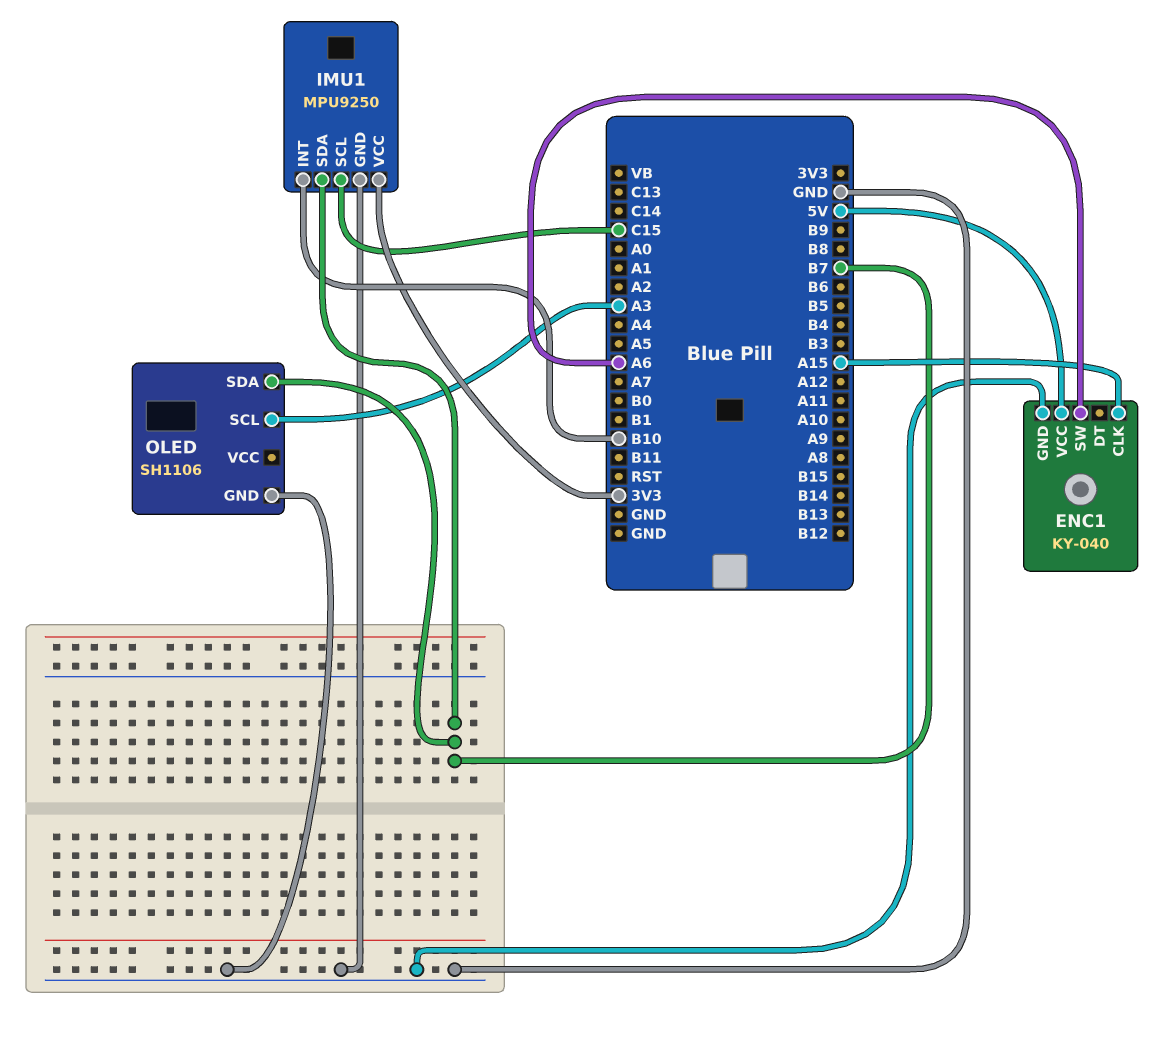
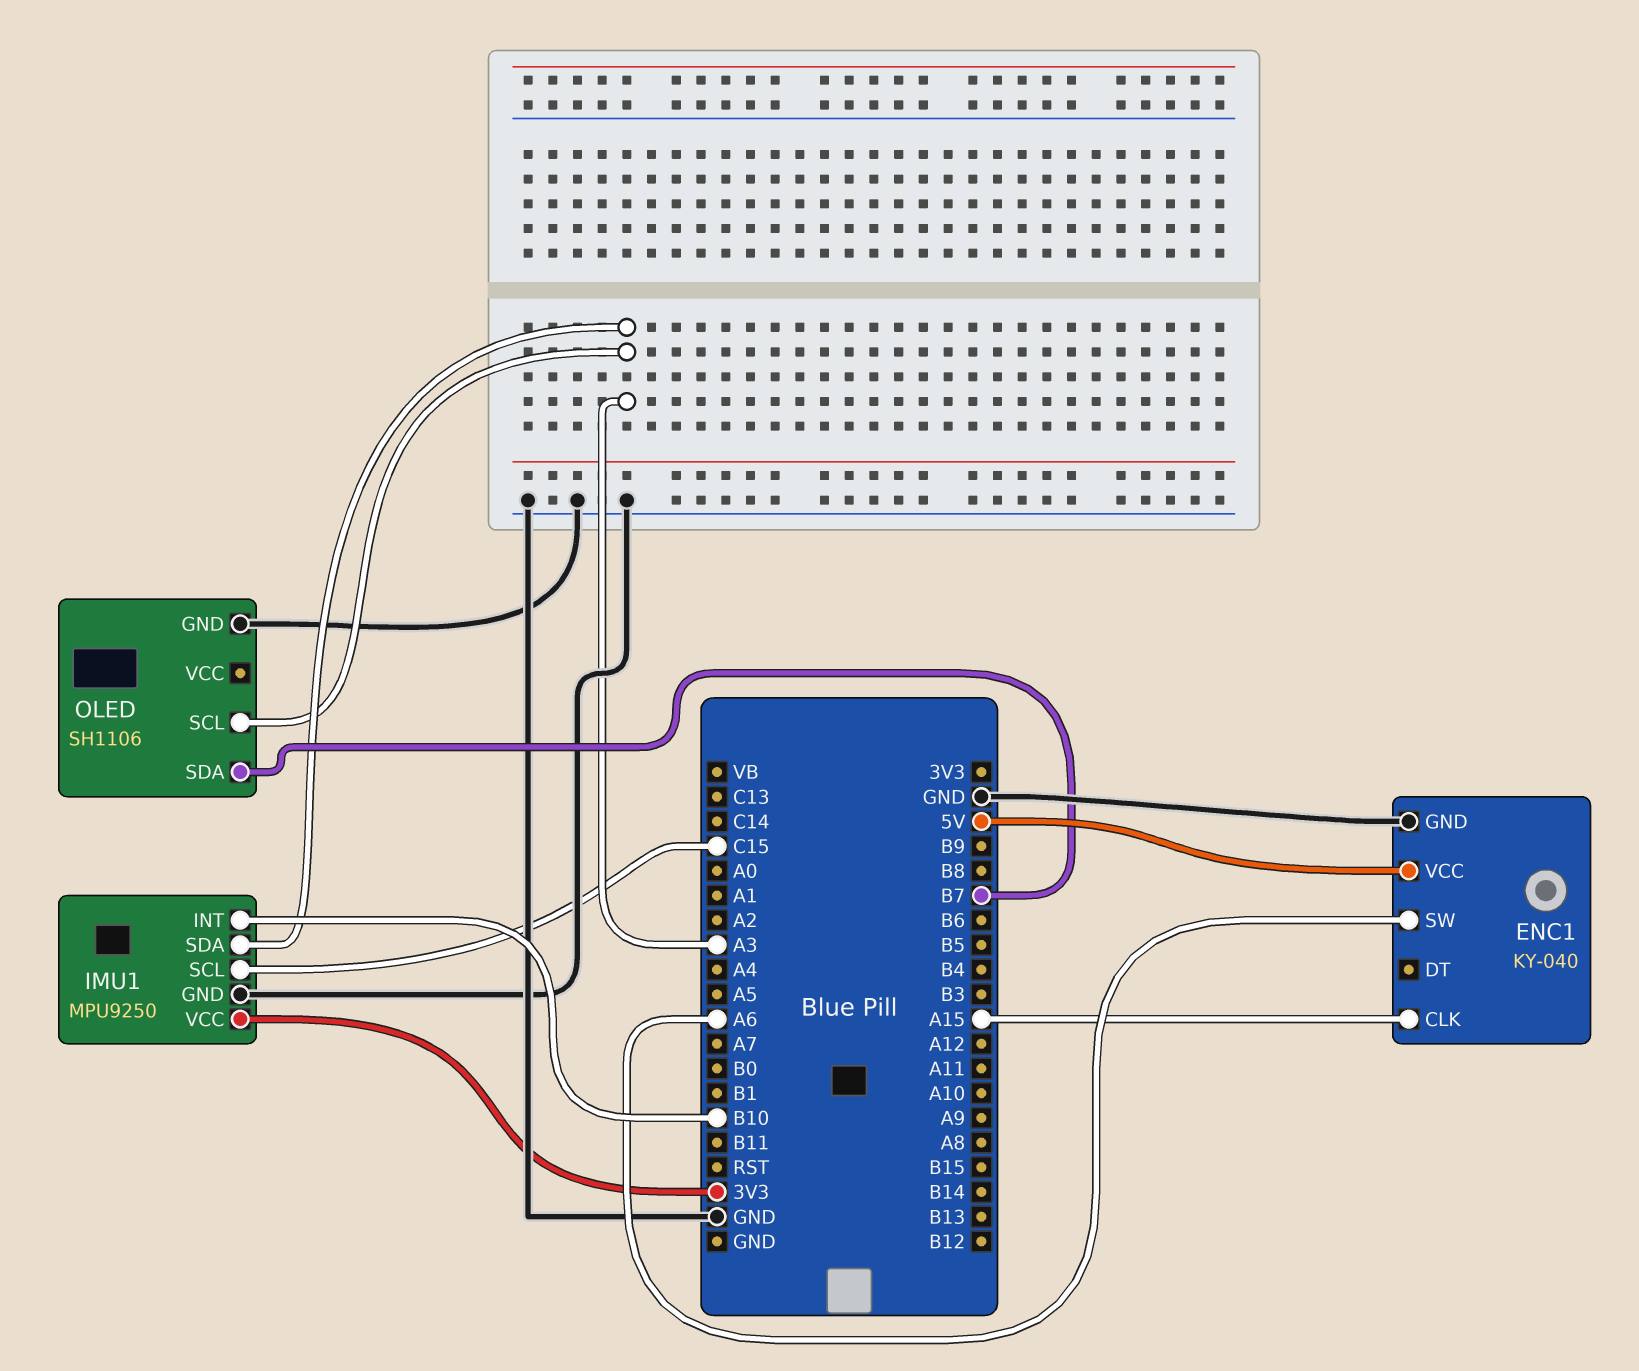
IMU1 pin SDA: B7 -> A3

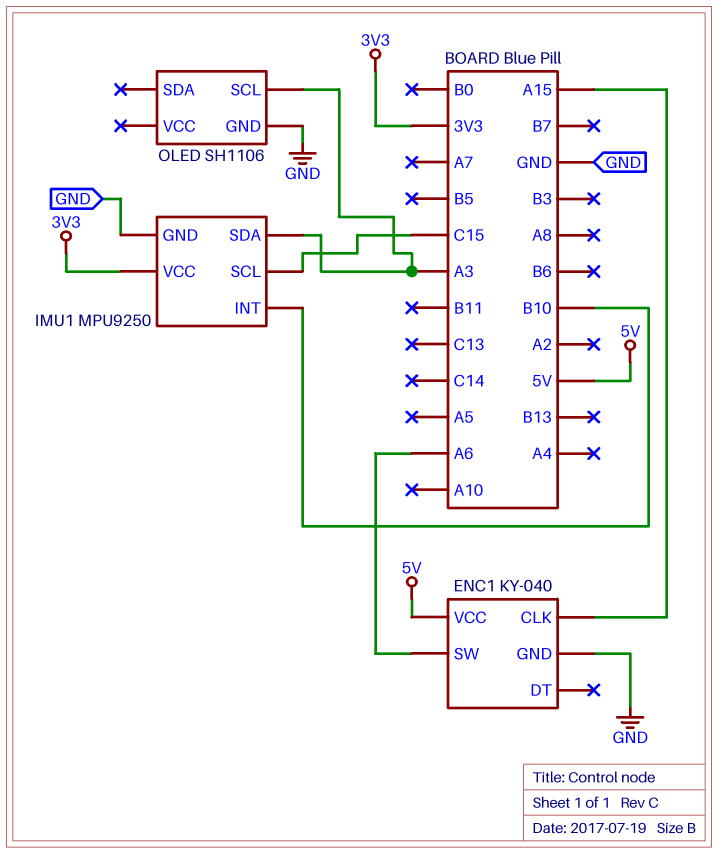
OLED pin SDA: B7 -> none

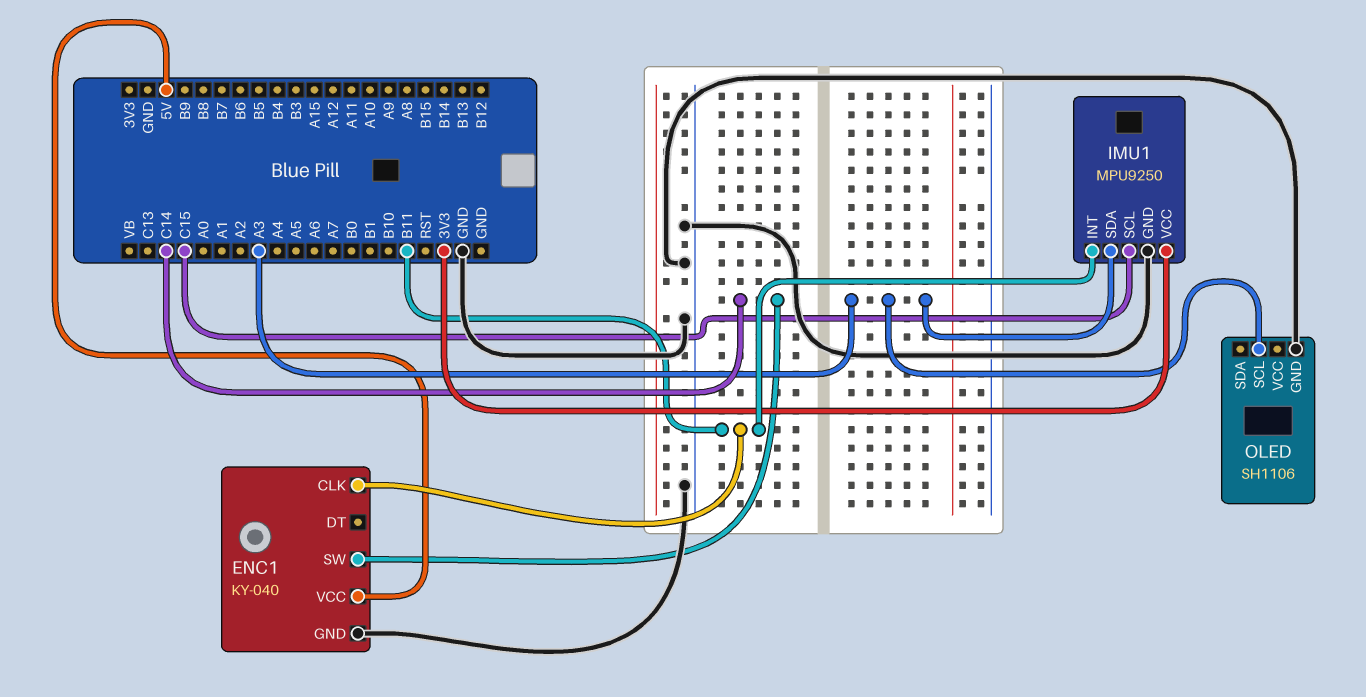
ENC1 pin CLK: A15 -> B11
ENC1 pin SW: A6 -> C14
IMU1 pin INT: B10 -> B11

